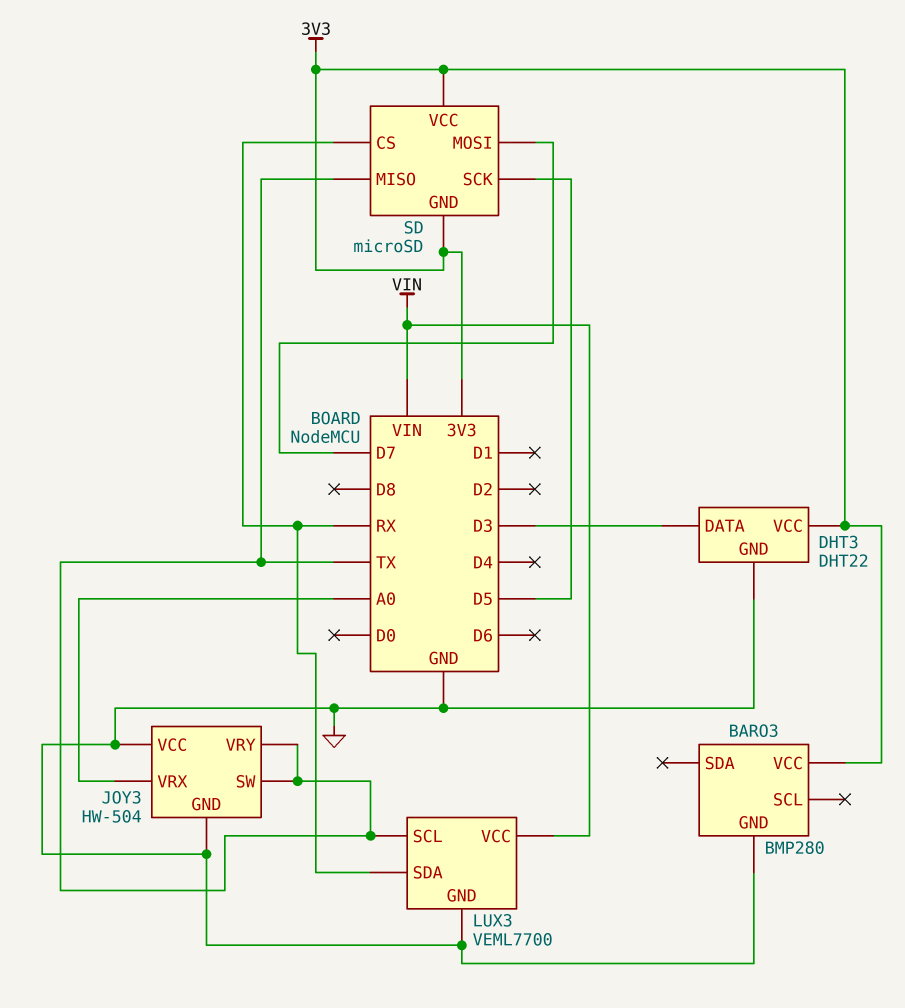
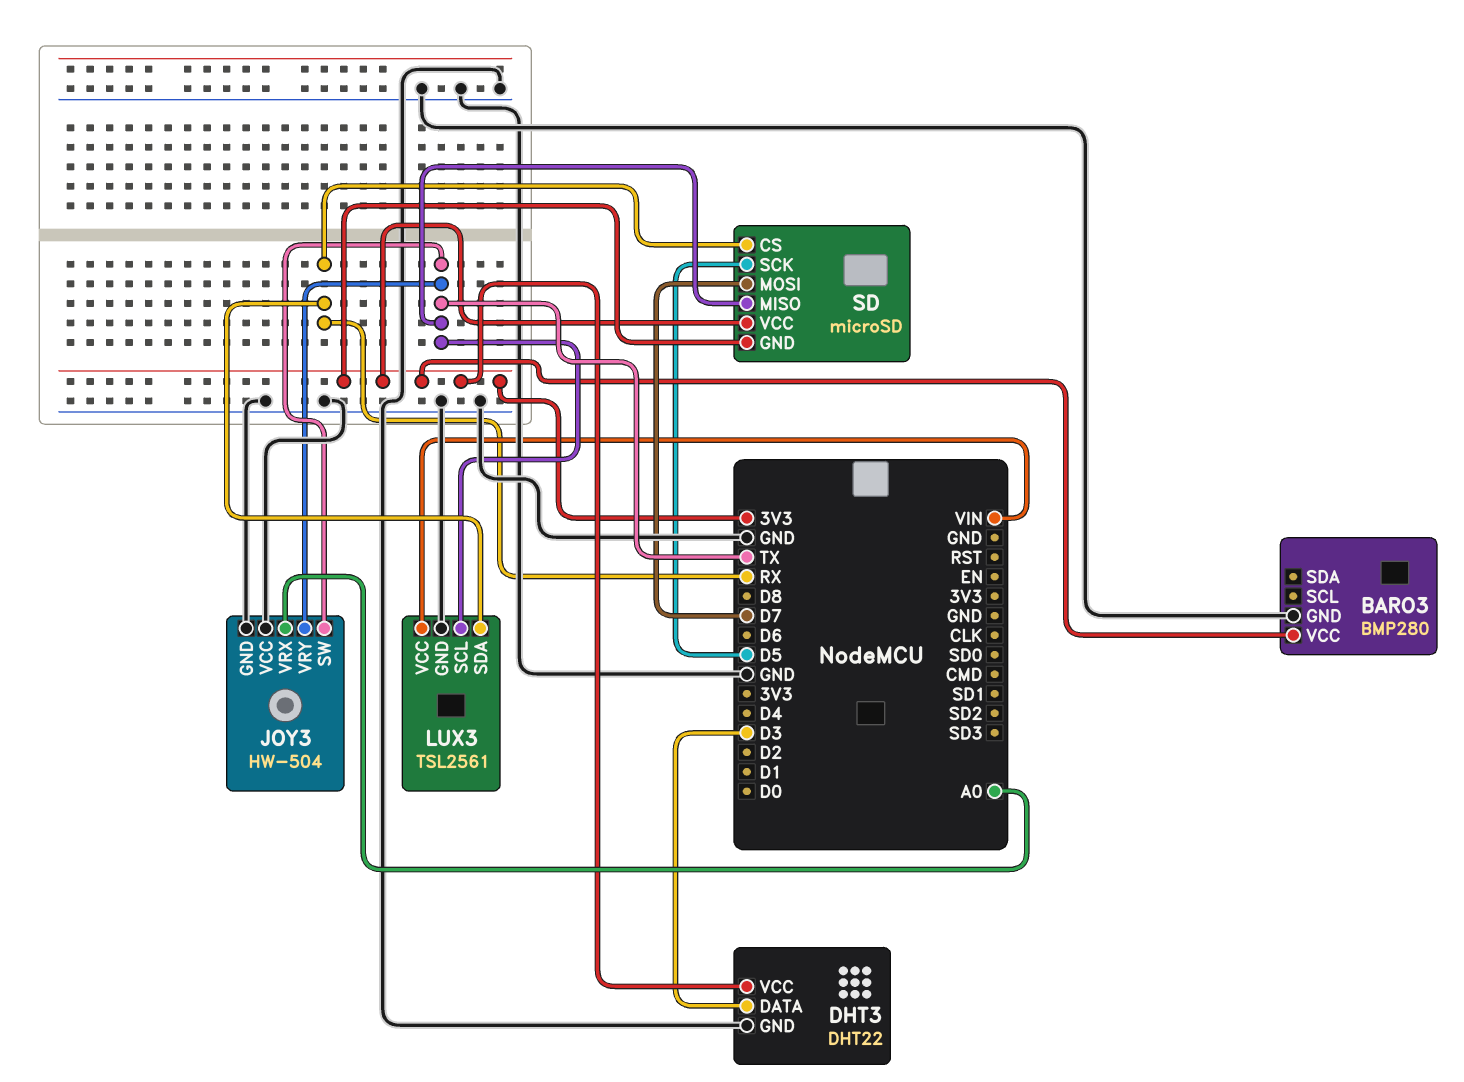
LUX3: VEML7700 -> TSL2561

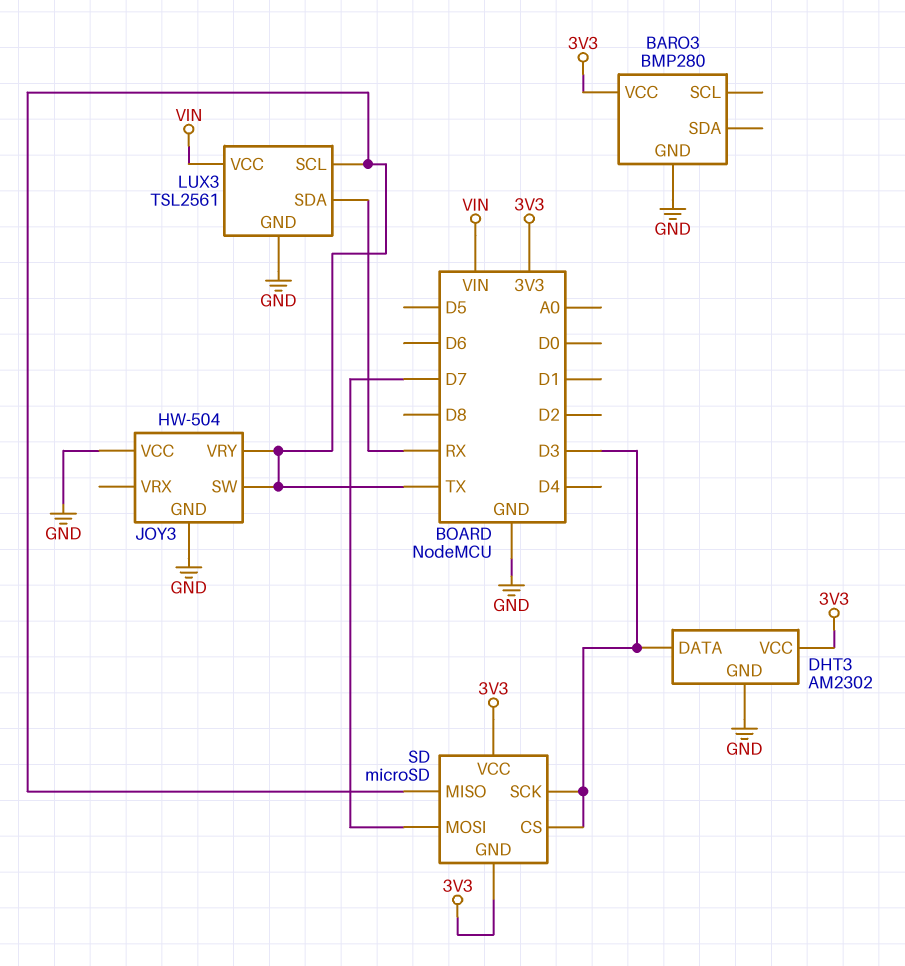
DHT3: DHT22 -> AM2302
JOY3 pin VRX: A0 -> none
SD pin CS: RX -> D3
SD pin SCK: D5 -> D3

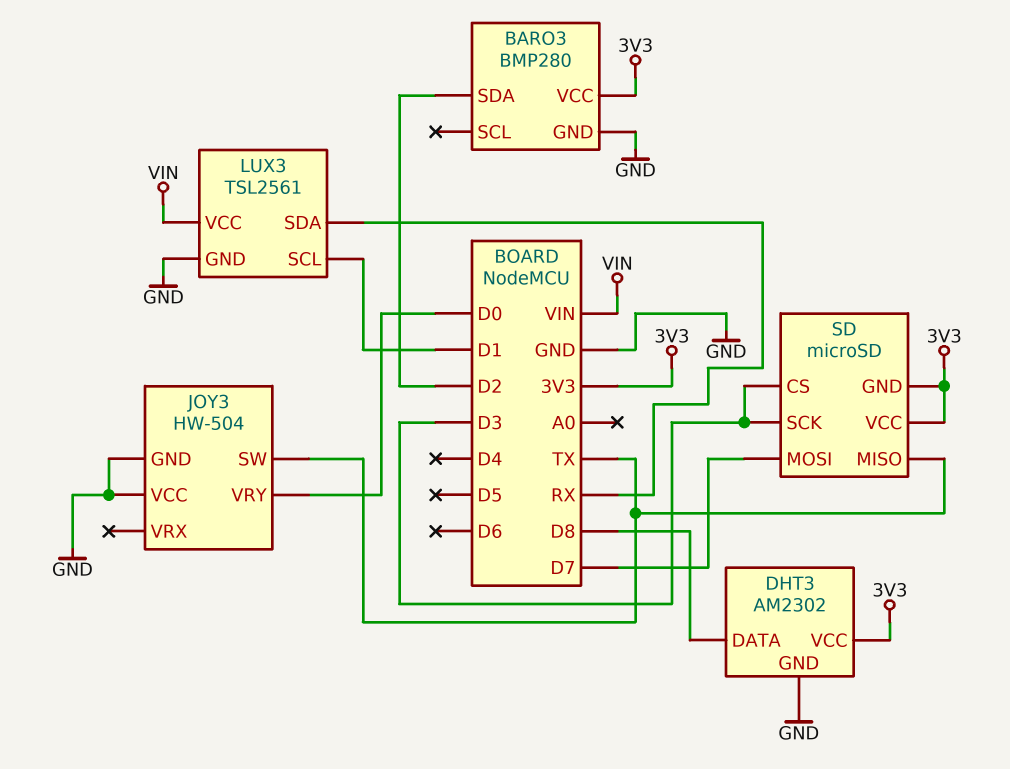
BARO3 pin SDA: none -> D2
DHT3 pin DATA: D3 -> D8
JOY3 pin VRY: TX -> D0
LUX3 pin SCL: TX -> D1

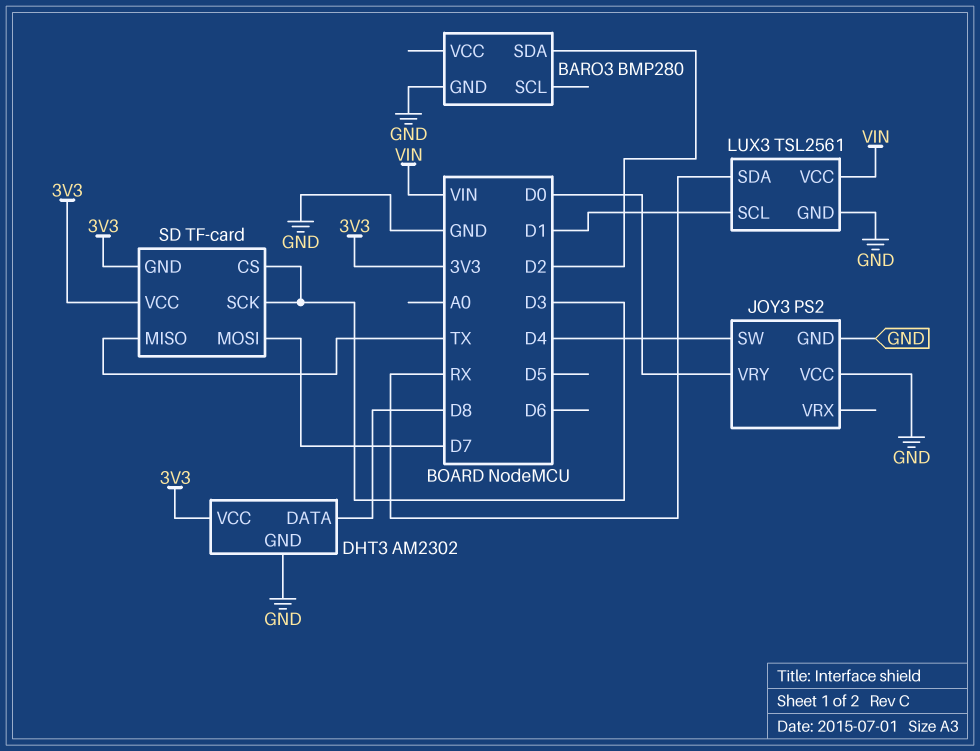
BARO3 pin VCC: 3V3 -> none
JOY3: HW-504 -> PS2
JOY3 pin SW: TX -> D4
SD: microSD -> TF-card

